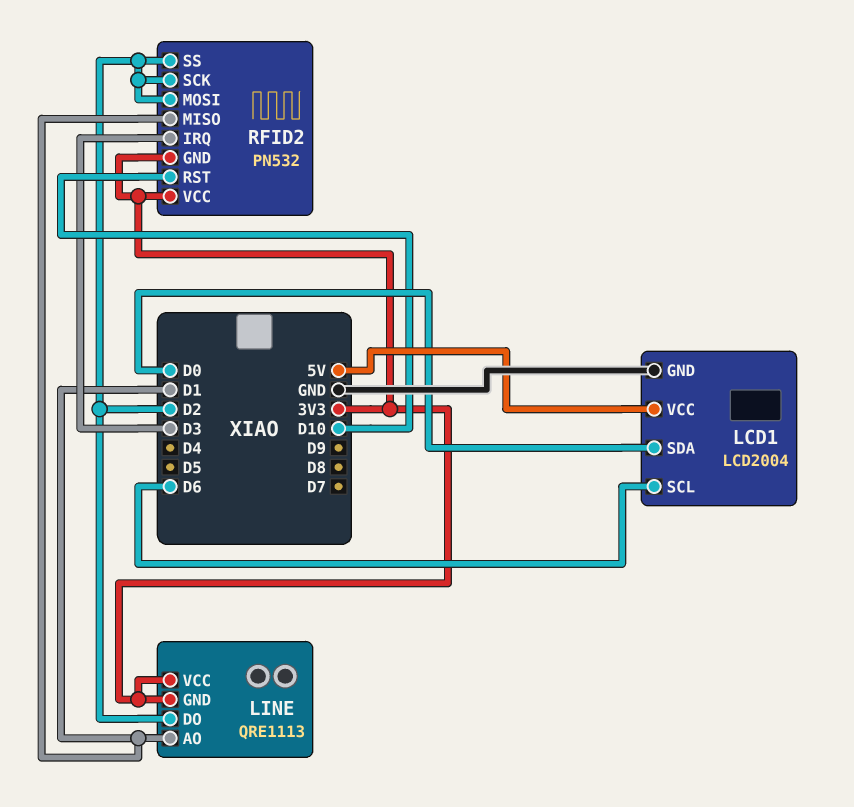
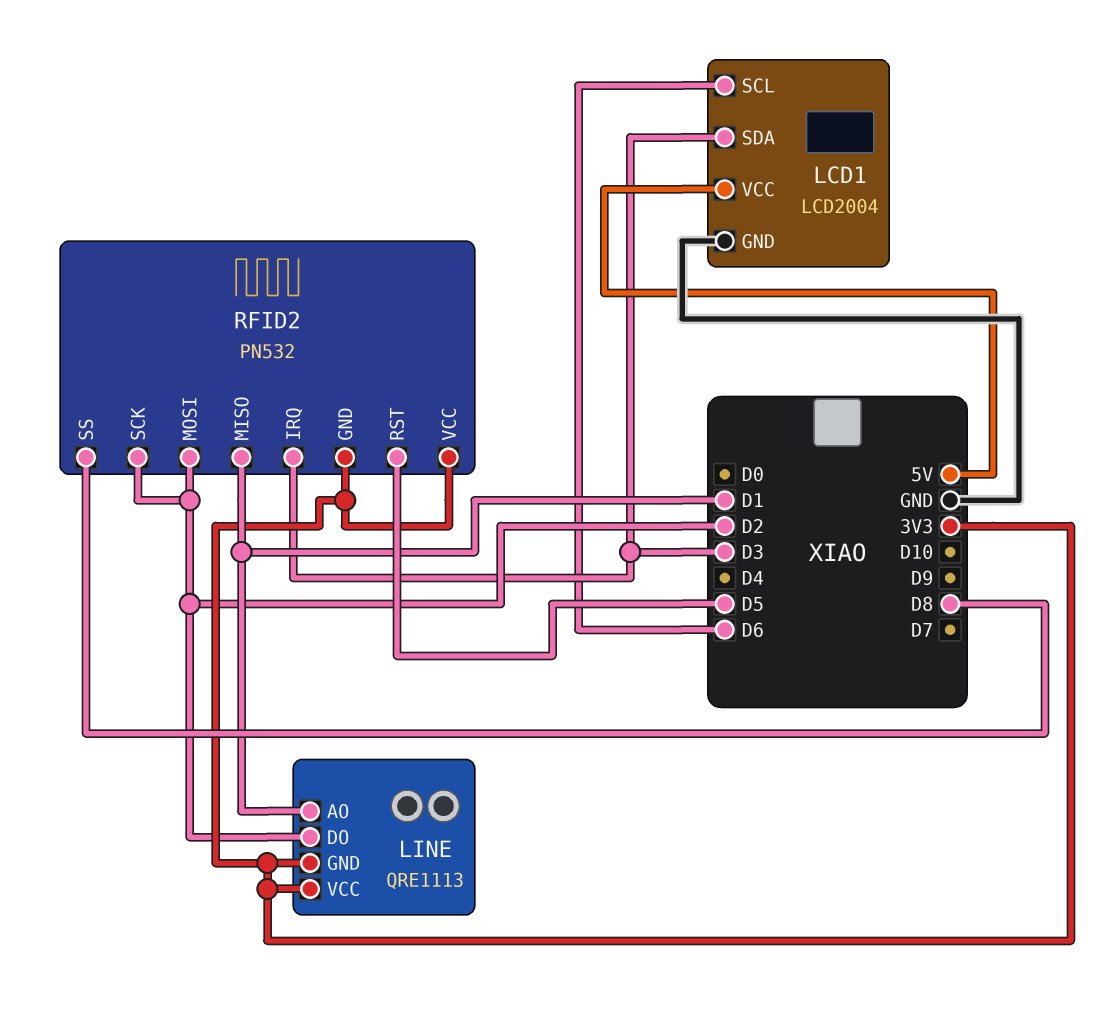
LCD1 pin SDA: D0 -> D3
RFID2 pin RST: D10 -> D5
RFID2 pin SS: D2 -> D8

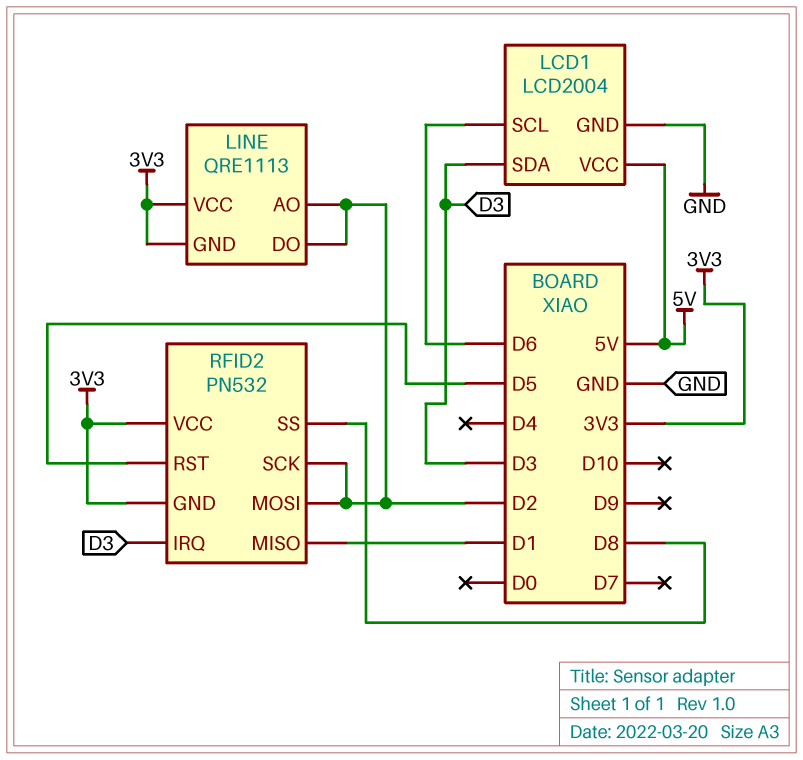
LINE pin AO: D1 -> D2

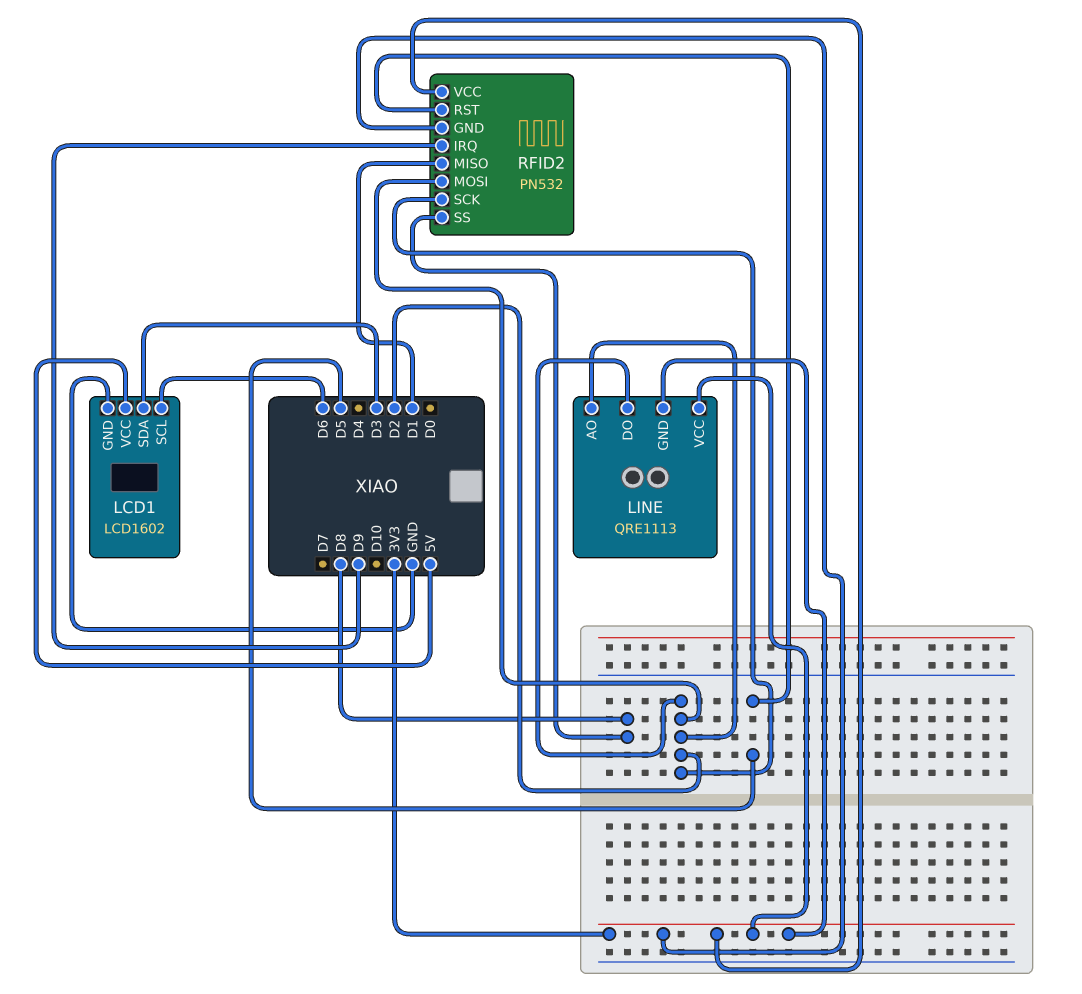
LCD1: LCD2004 -> LCD1602
RFID2 pin IRQ: D3 -> D9

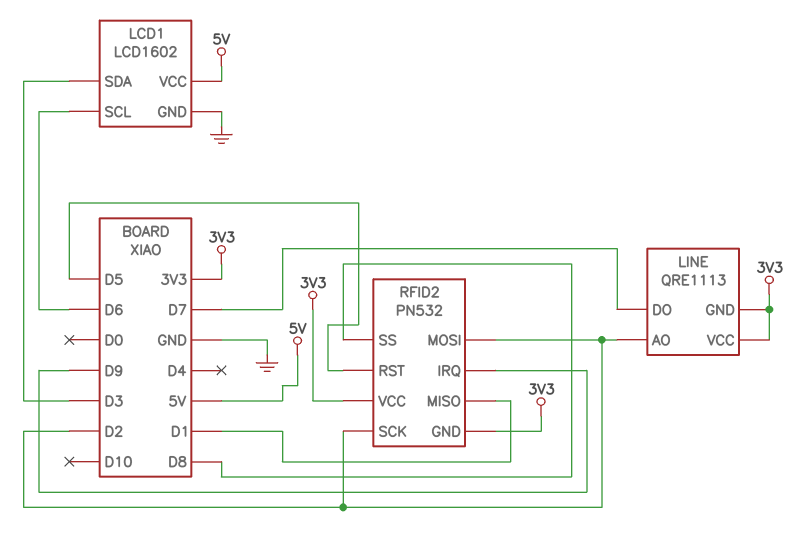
LINE pin DO: D2 -> D7

